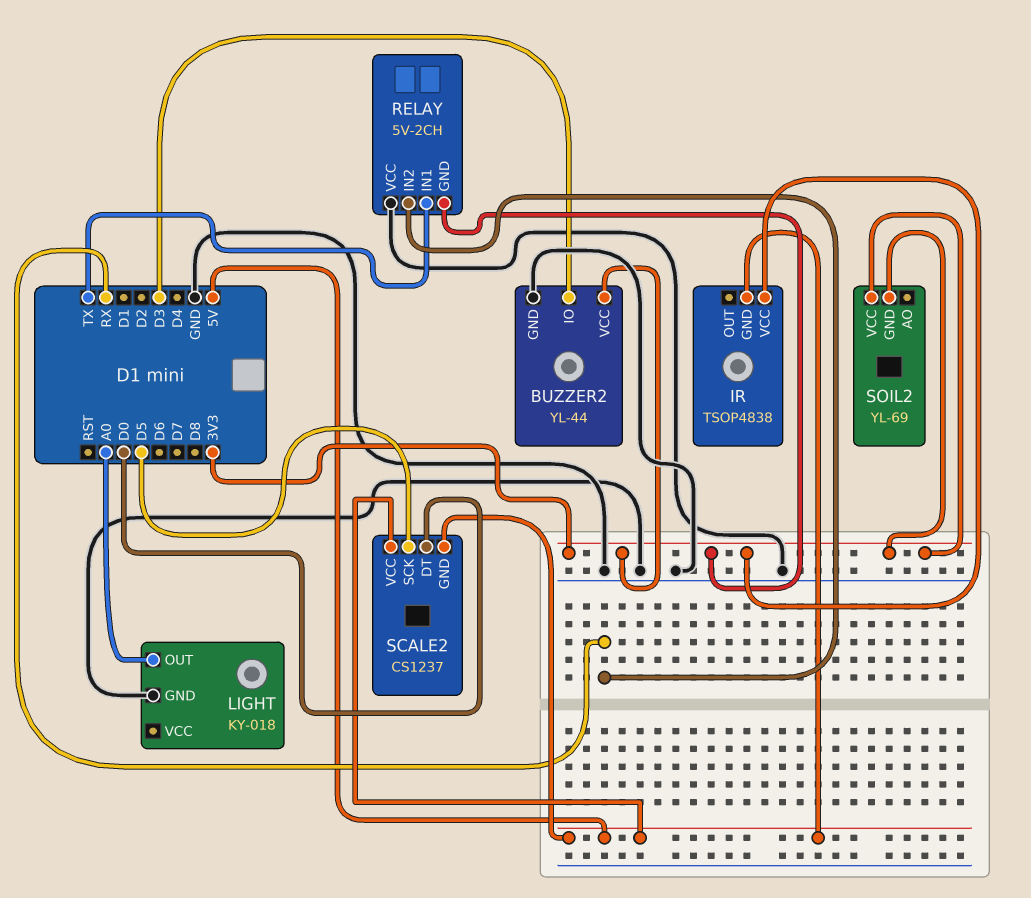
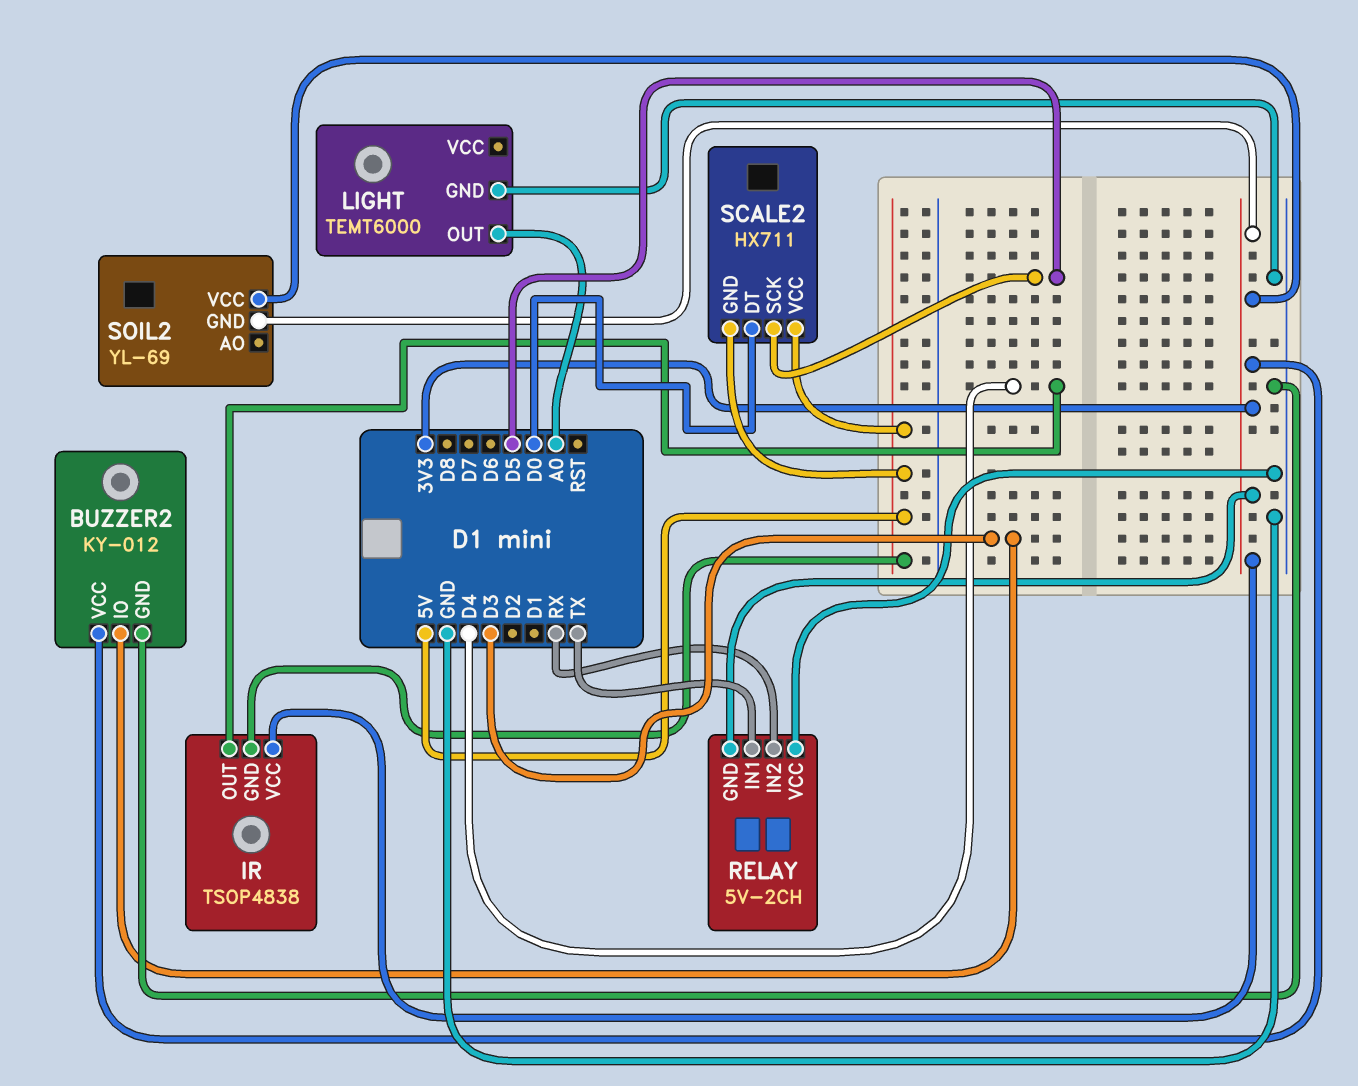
BUZZER2: YL-44 -> KY-012
IR pin OUT: none -> D4
LIGHT: KY-018 -> TEMT6000
SCALE2: CS1237 -> HX711

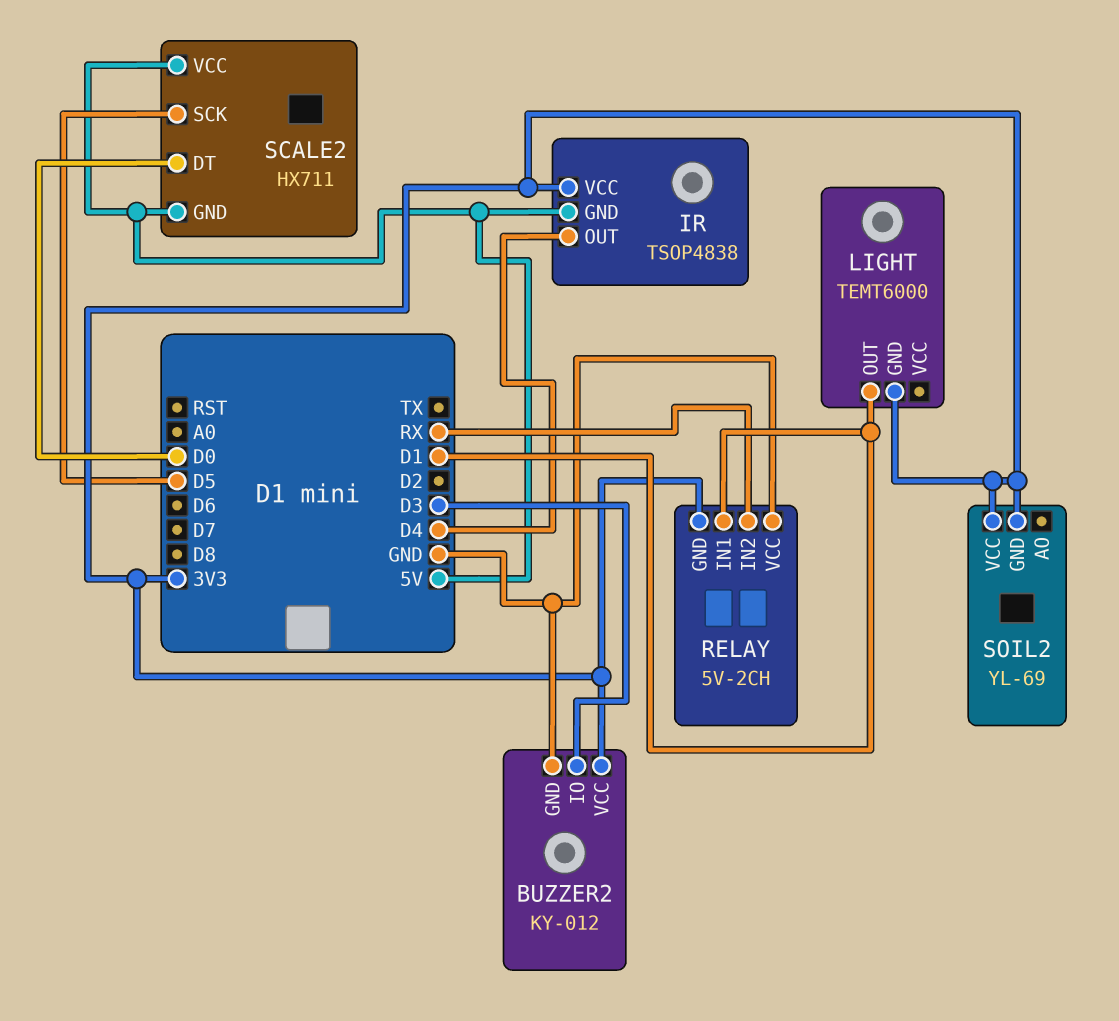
LIGHT pin GND: GND -> 3V3
LIGHT pin OUT: A0 -> D1
RELAY pin IN1: TX -> D1

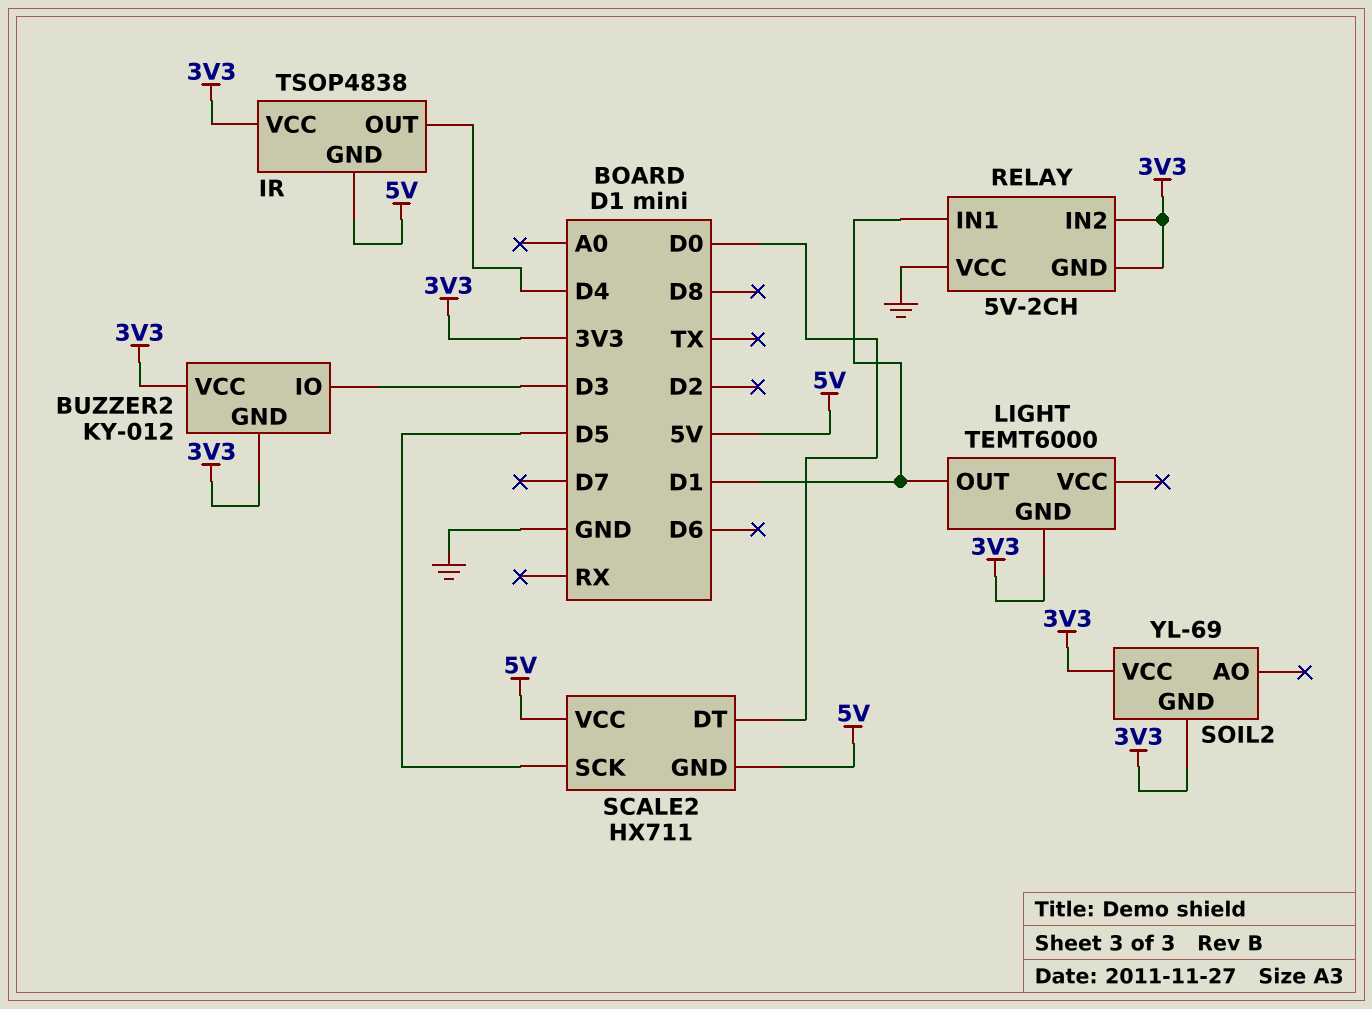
BUZZER2 pin GND: GND -> 3V3
RELAY pin IN2: RX -> 3V3

